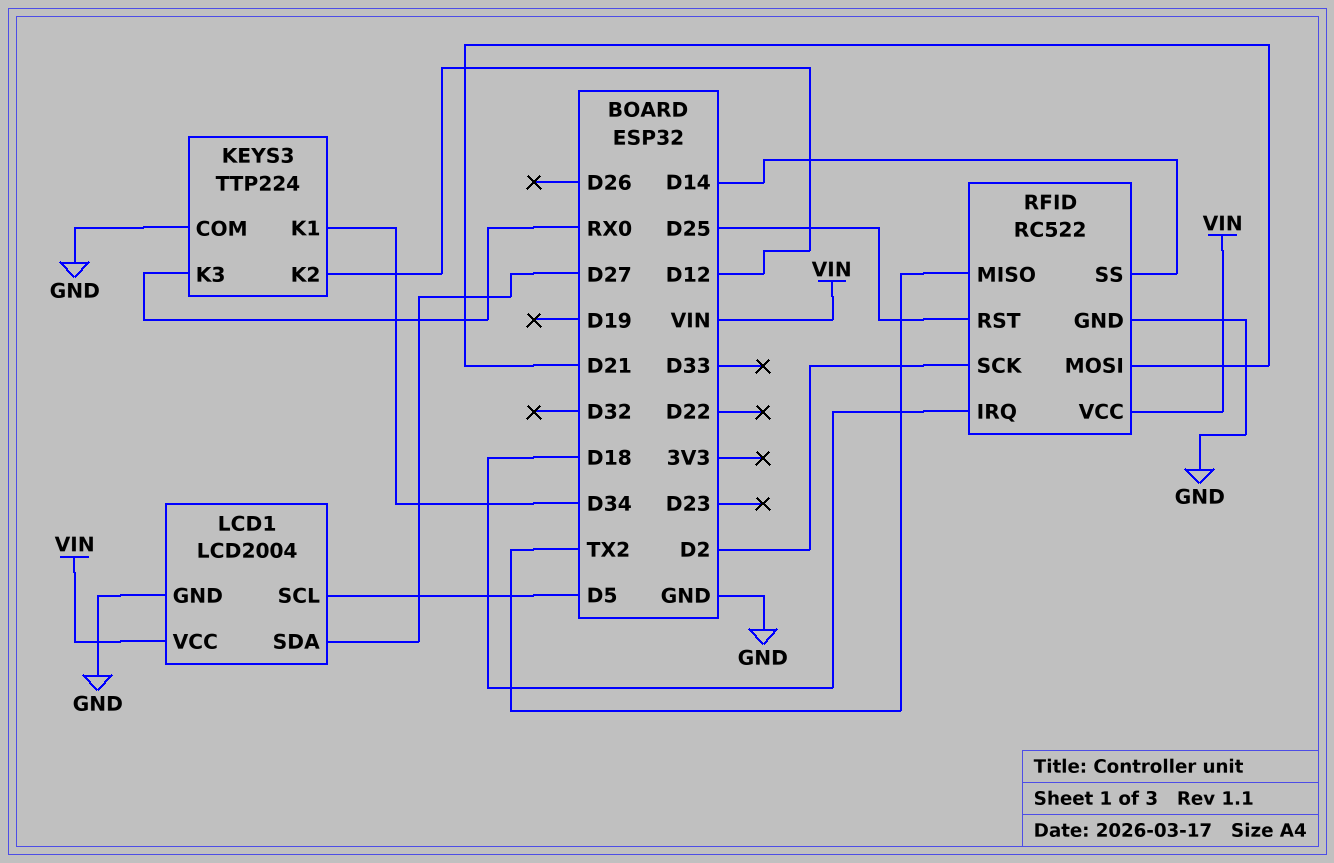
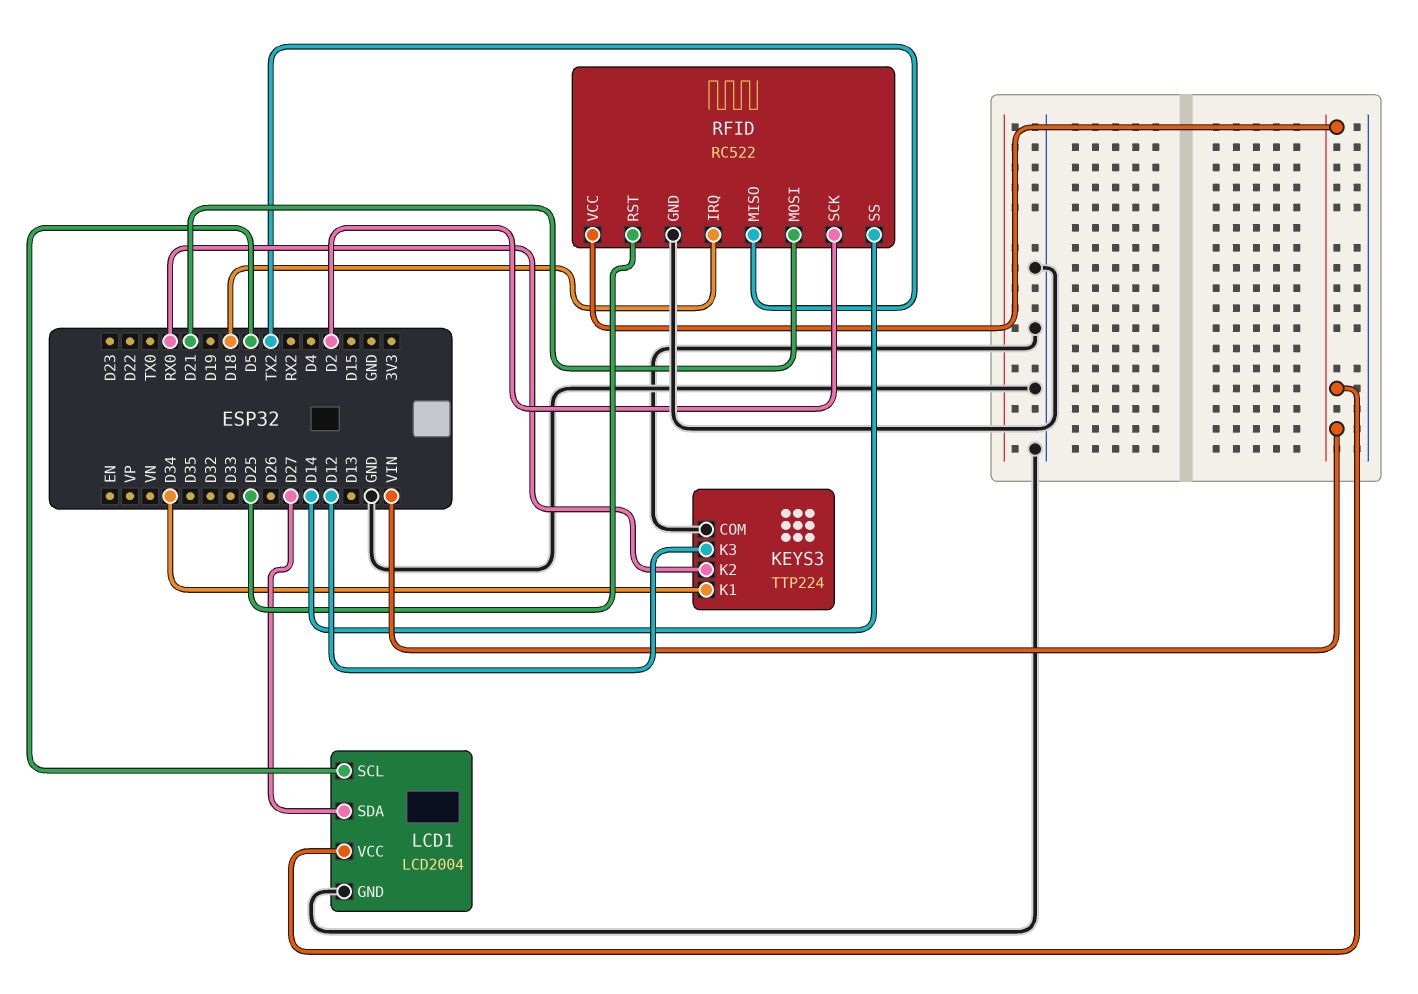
KEYS3 pin K2: D12 -> RX0
KEYS3 pin K3: RX0 -> D12

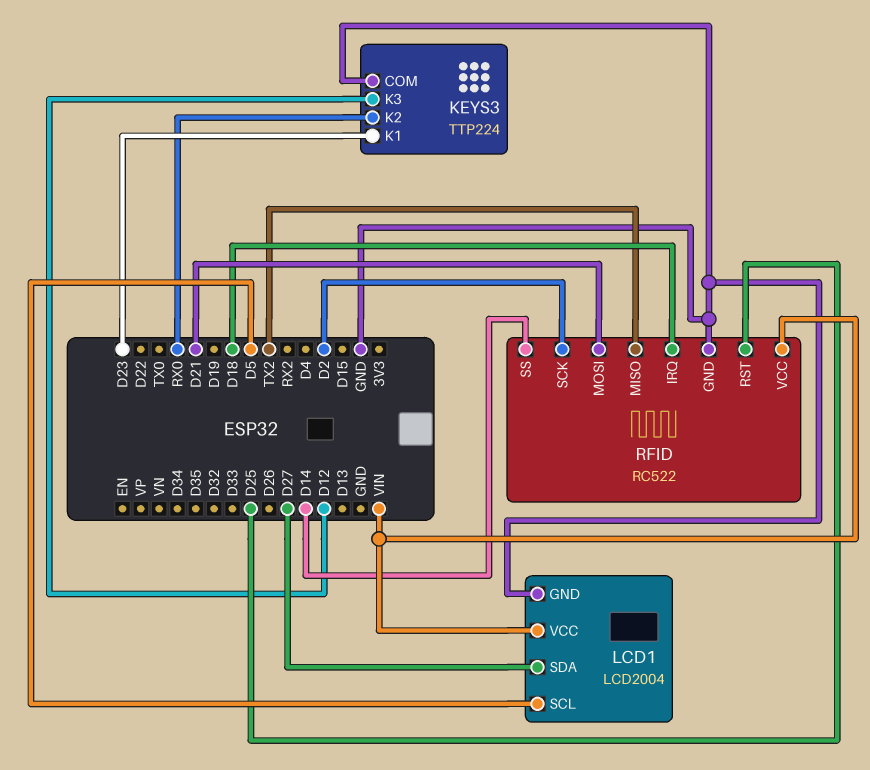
KEYS3 pin K1: D34 -> D23

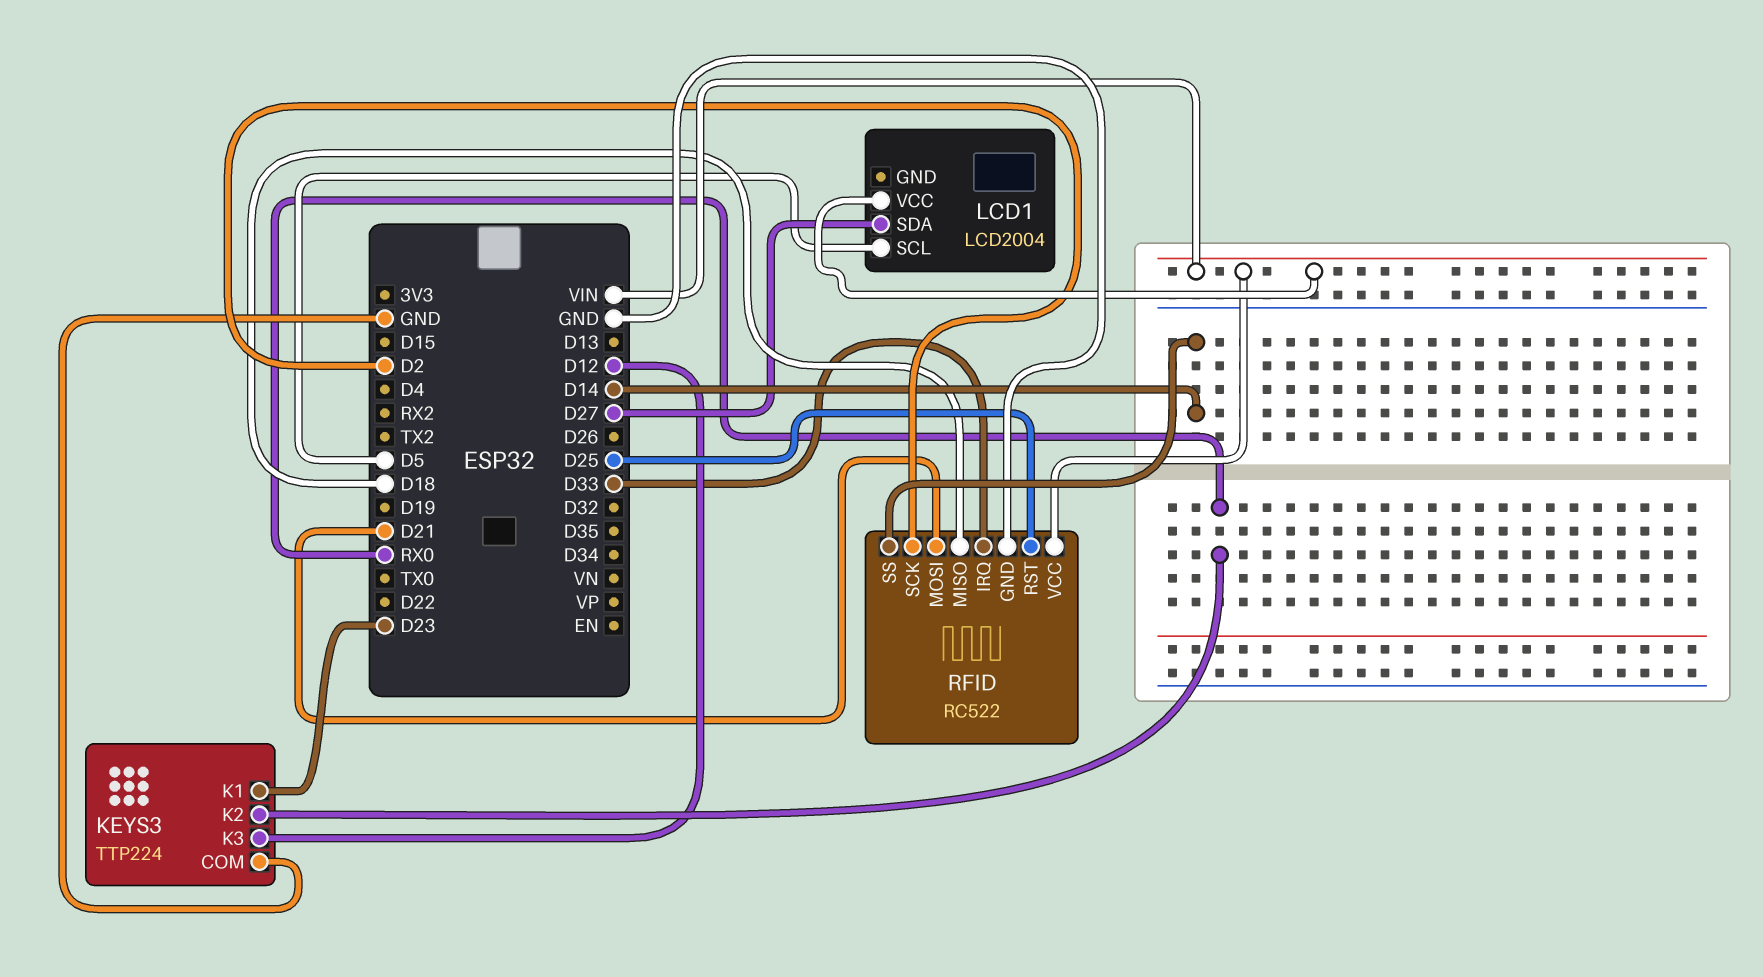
LCD1 pin GND: GND -> none
RFID pin IRQ: D18 -> D33
RFID pin MISO: TX2 -> D18

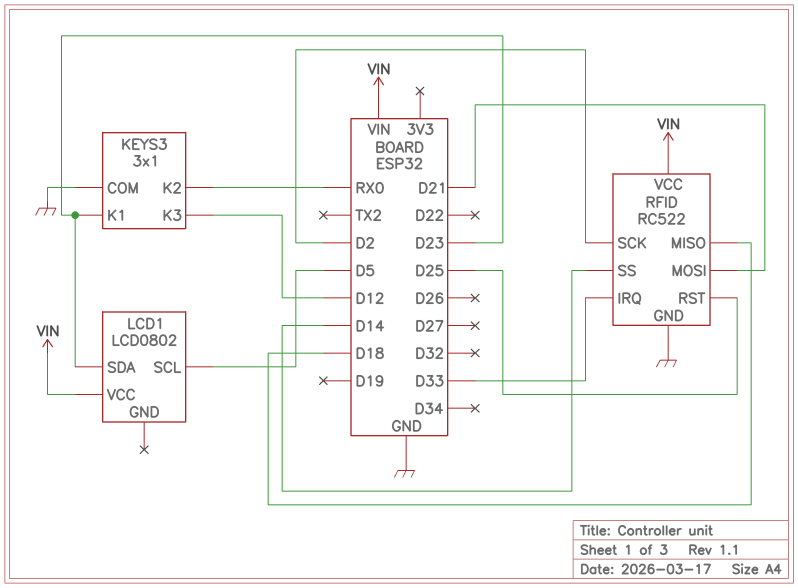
KEYS3: TTP224 -> 3x1
LCD1: LCD2004 -> LCD0802
LCD1 pin SDA: D27 -> D23

